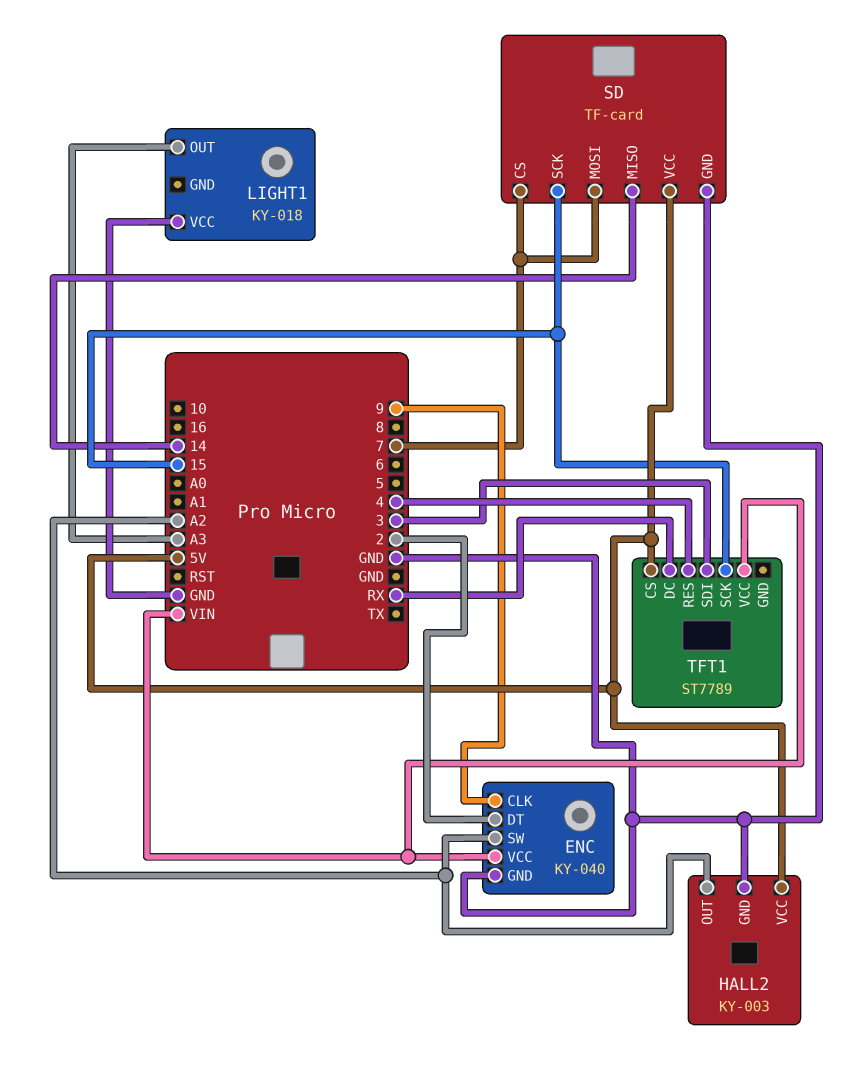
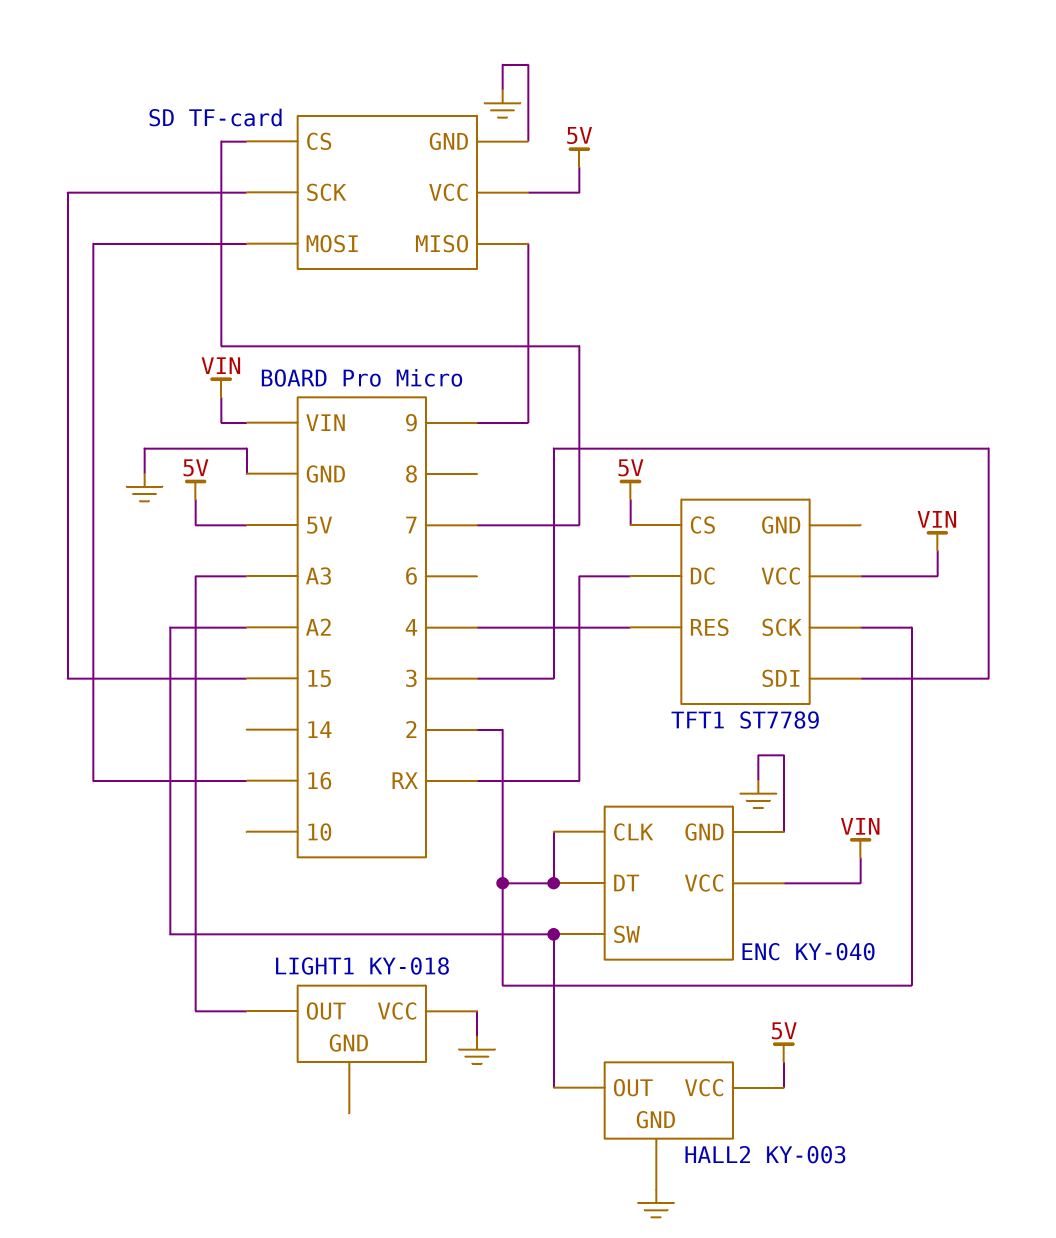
ENC pin CLK: 9 -> 2
SD pin MISO: 14 -> 9
SD pin MOSI: 7 -> 16
TFT1 pin SCK: 15 -> 2

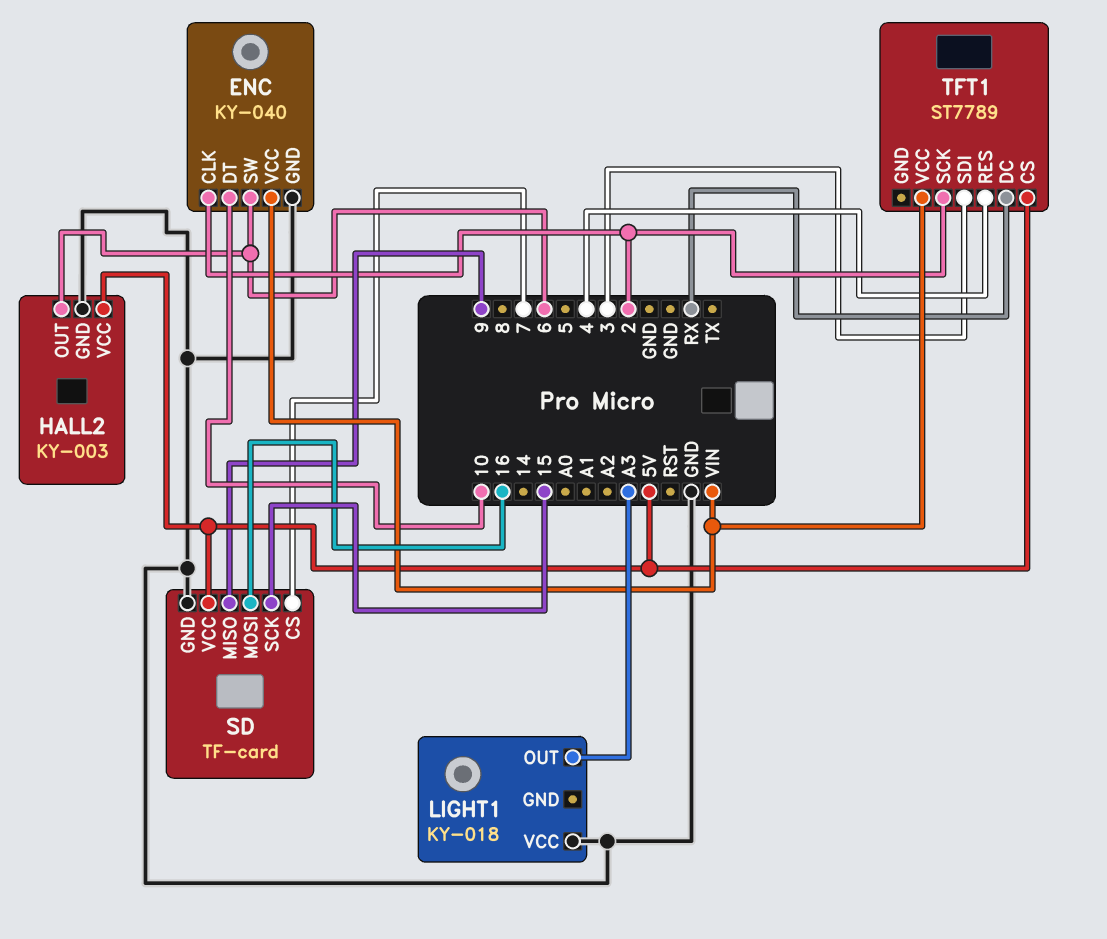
ENC pin DT: 2 -> 10
ENC pin SW: A2 -> 6
HALL2 pin OUT: A2 -> 6

